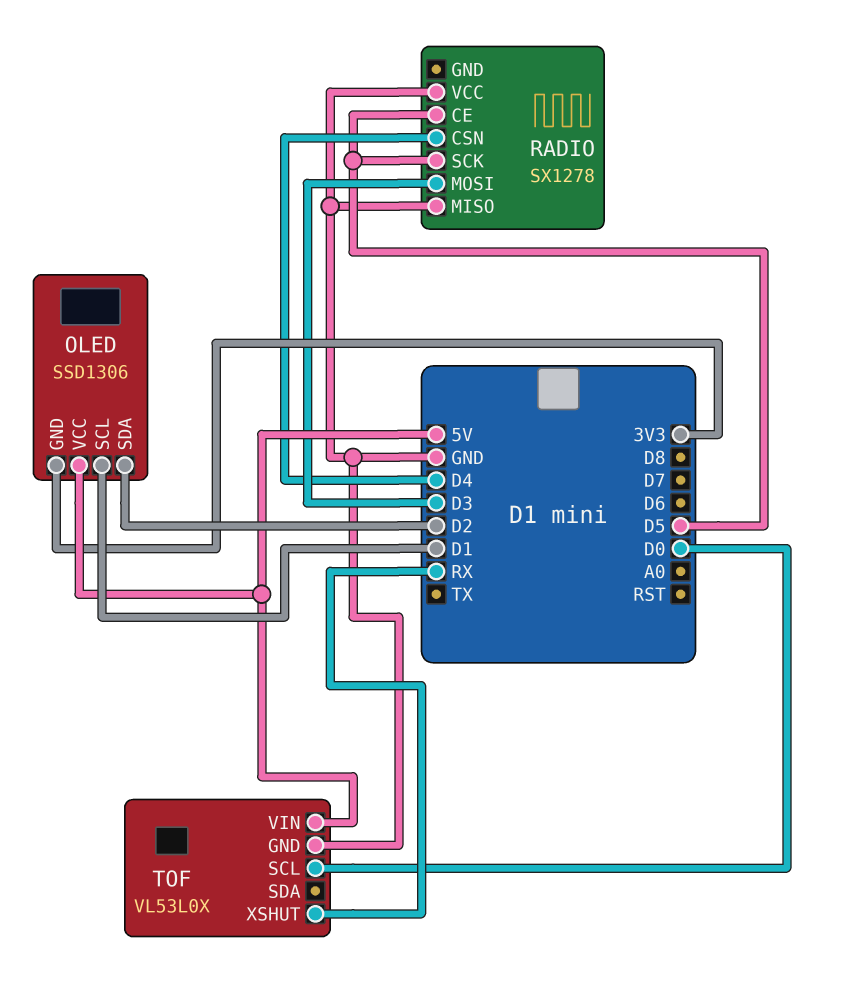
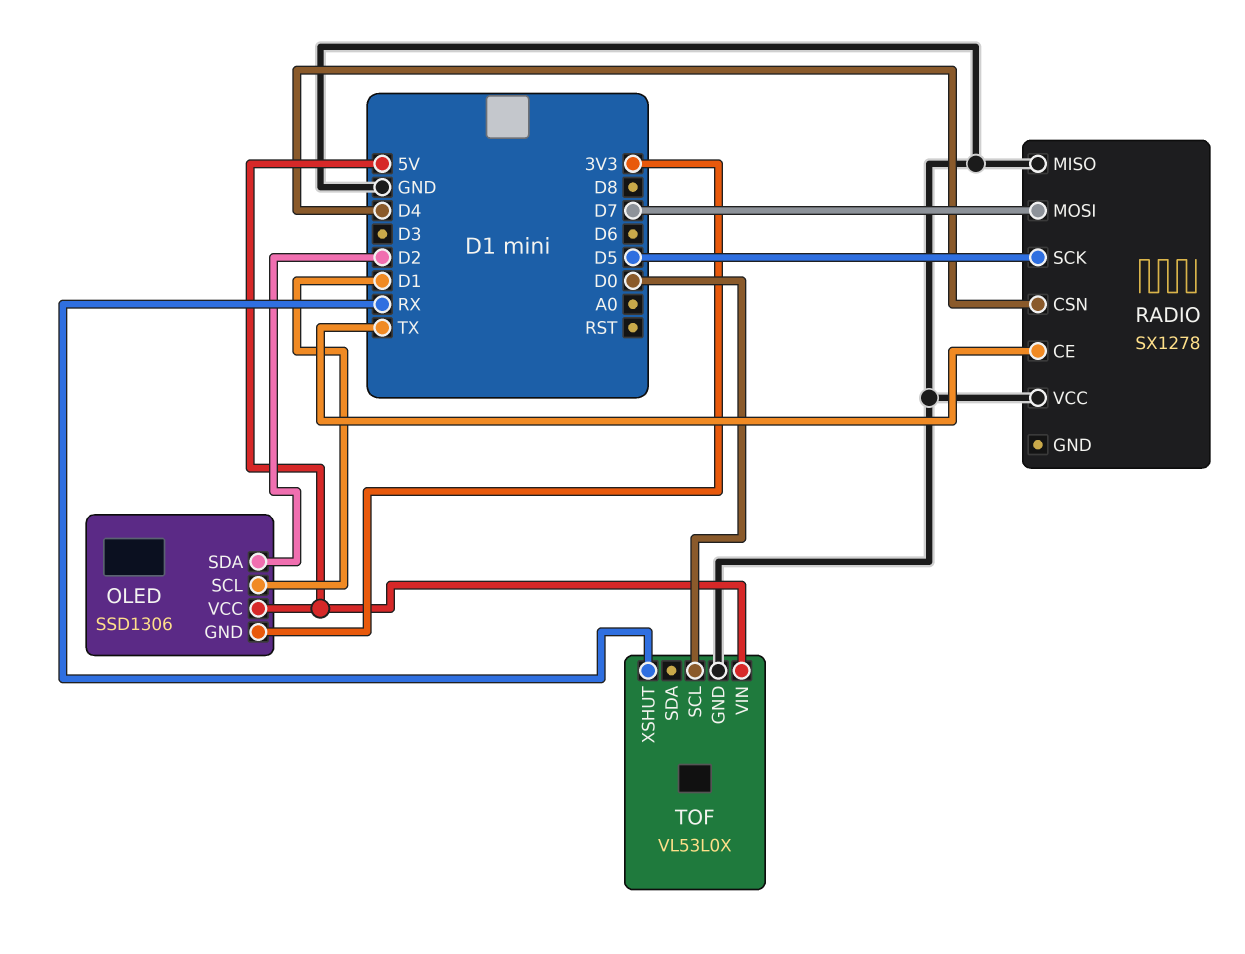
RADIO pin CE: D5 -> TX
RADIO pin MOSI: D3 -> D7

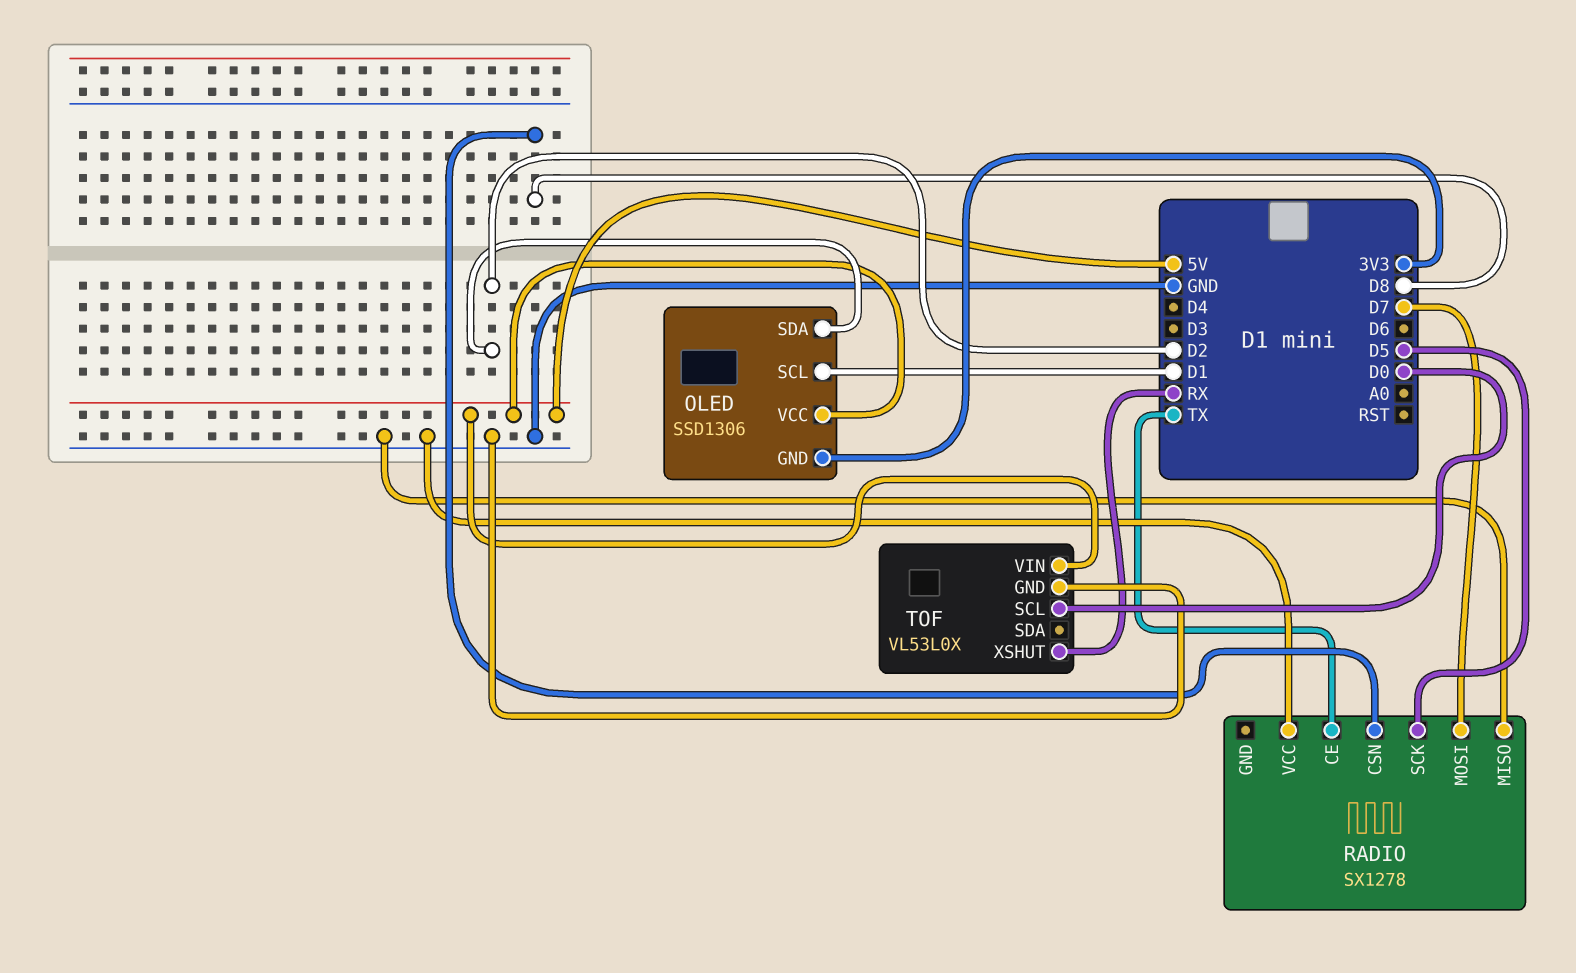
RADIO pin CSN: D4 -> D8

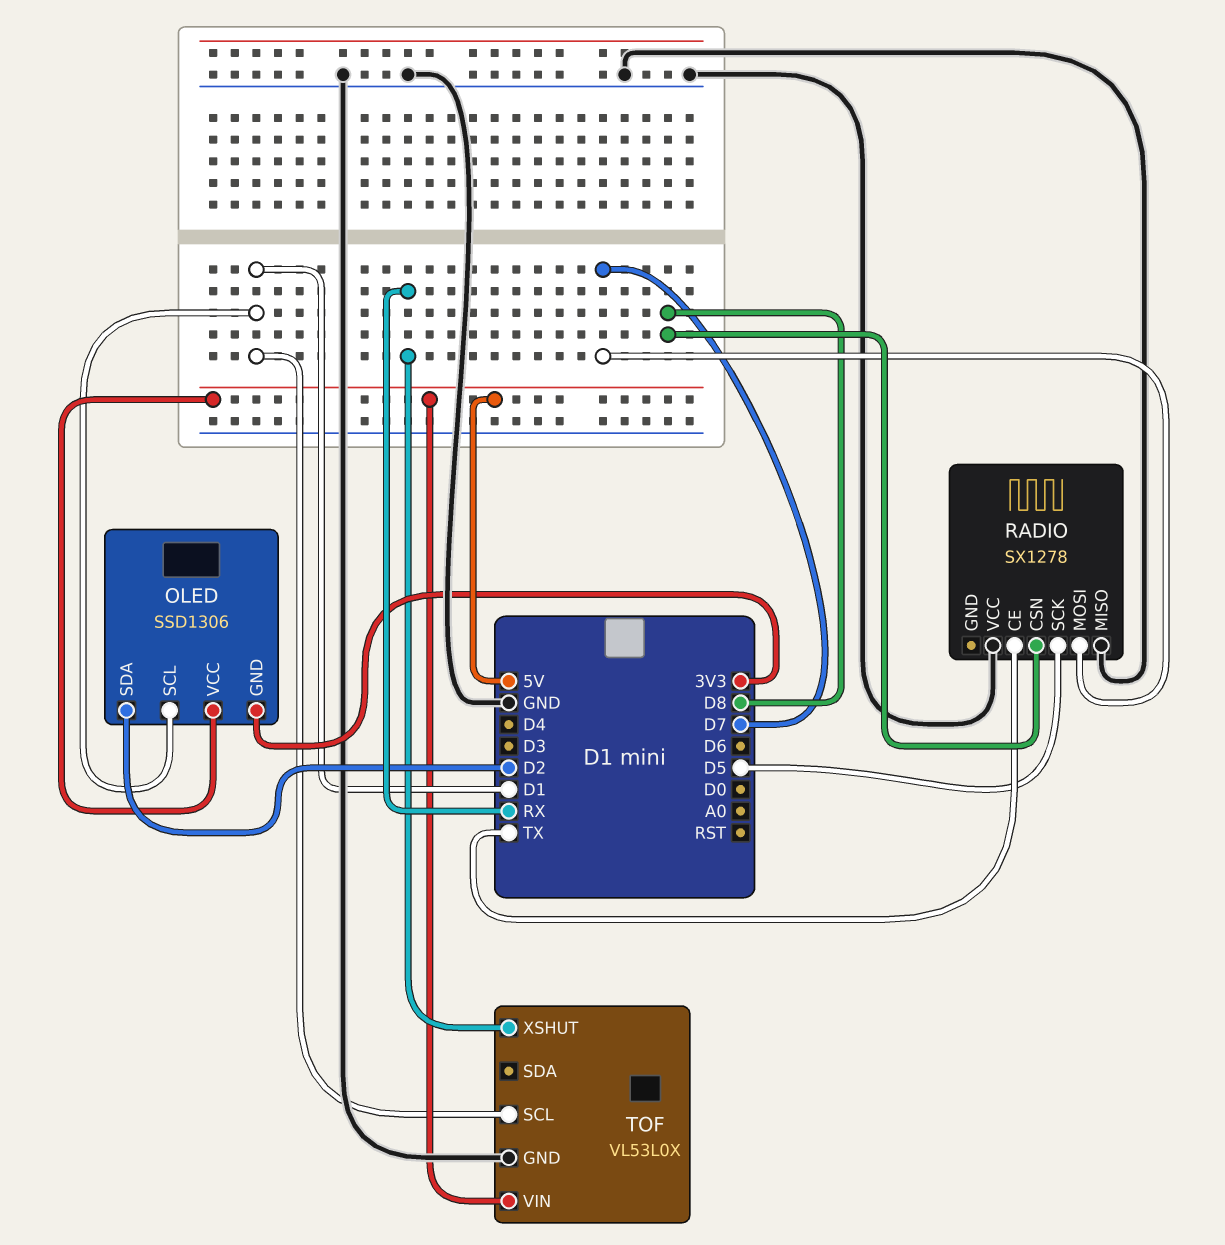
TOF pin SCL: D0 -> D1

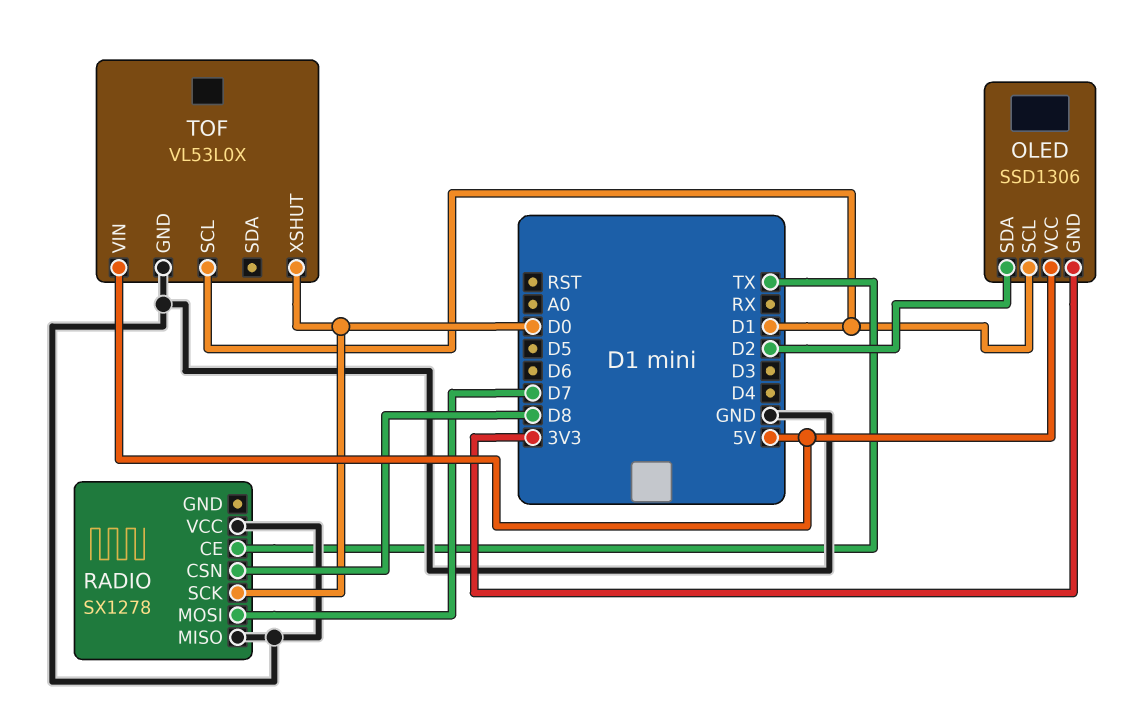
RADIO pin SCK: D5 -> D0
TOF pin XSHUT: RX -> D0

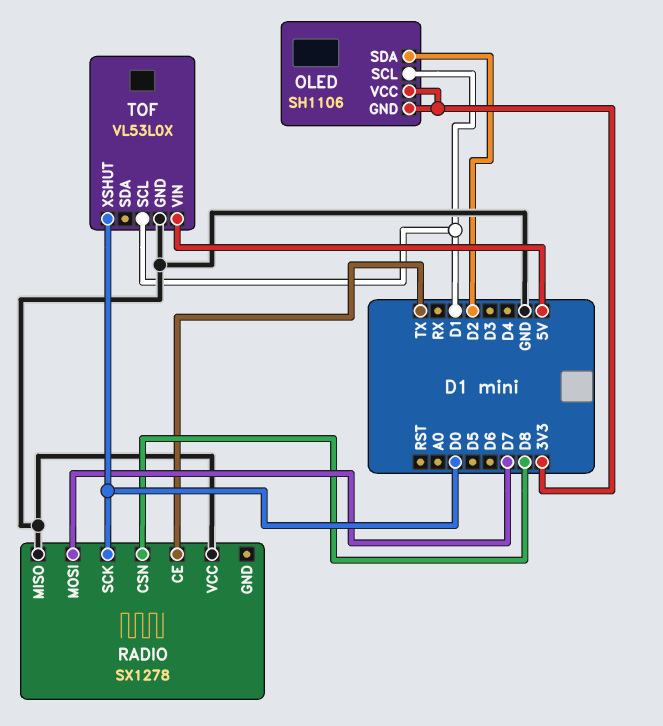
OLED: SSD1306 -> SH1106
OLED pin VCC: 5V -> 3V3

